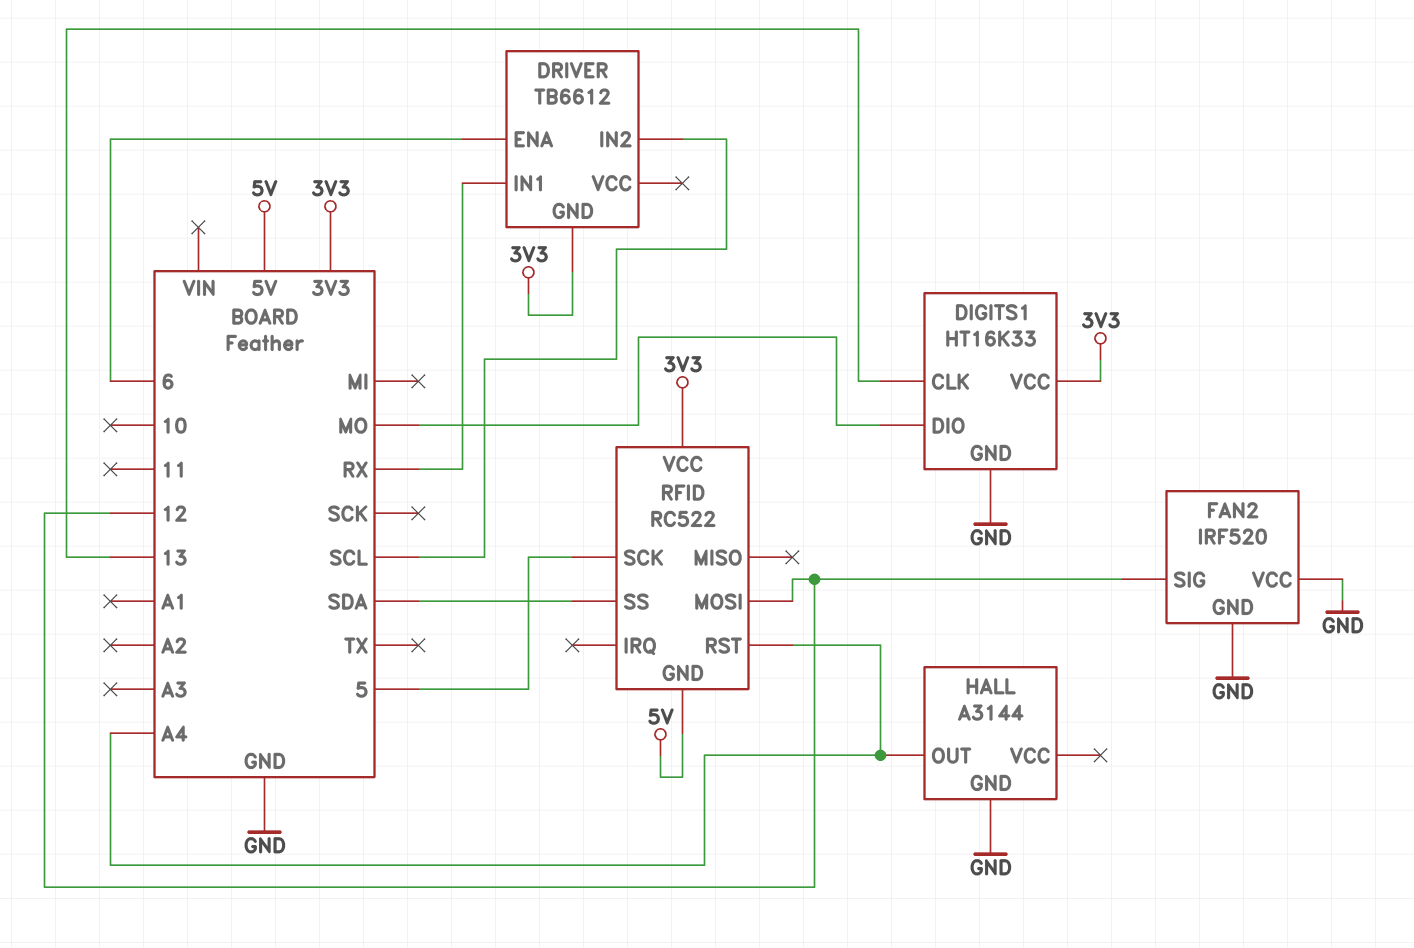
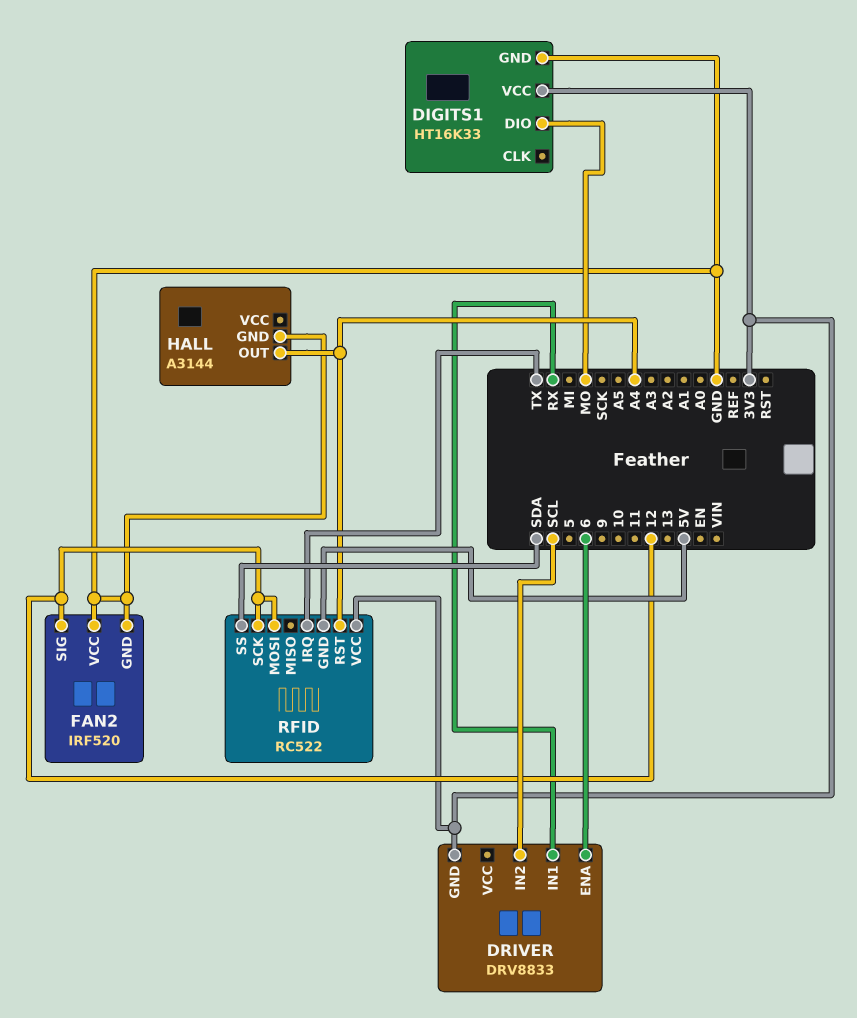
DIGITS1 pin CLK: 13 -> none
DRIVER: TB6612 -> DRV8833
RFID pin IRQ: none -> TX
RFID pin SCK: 5 -> 12

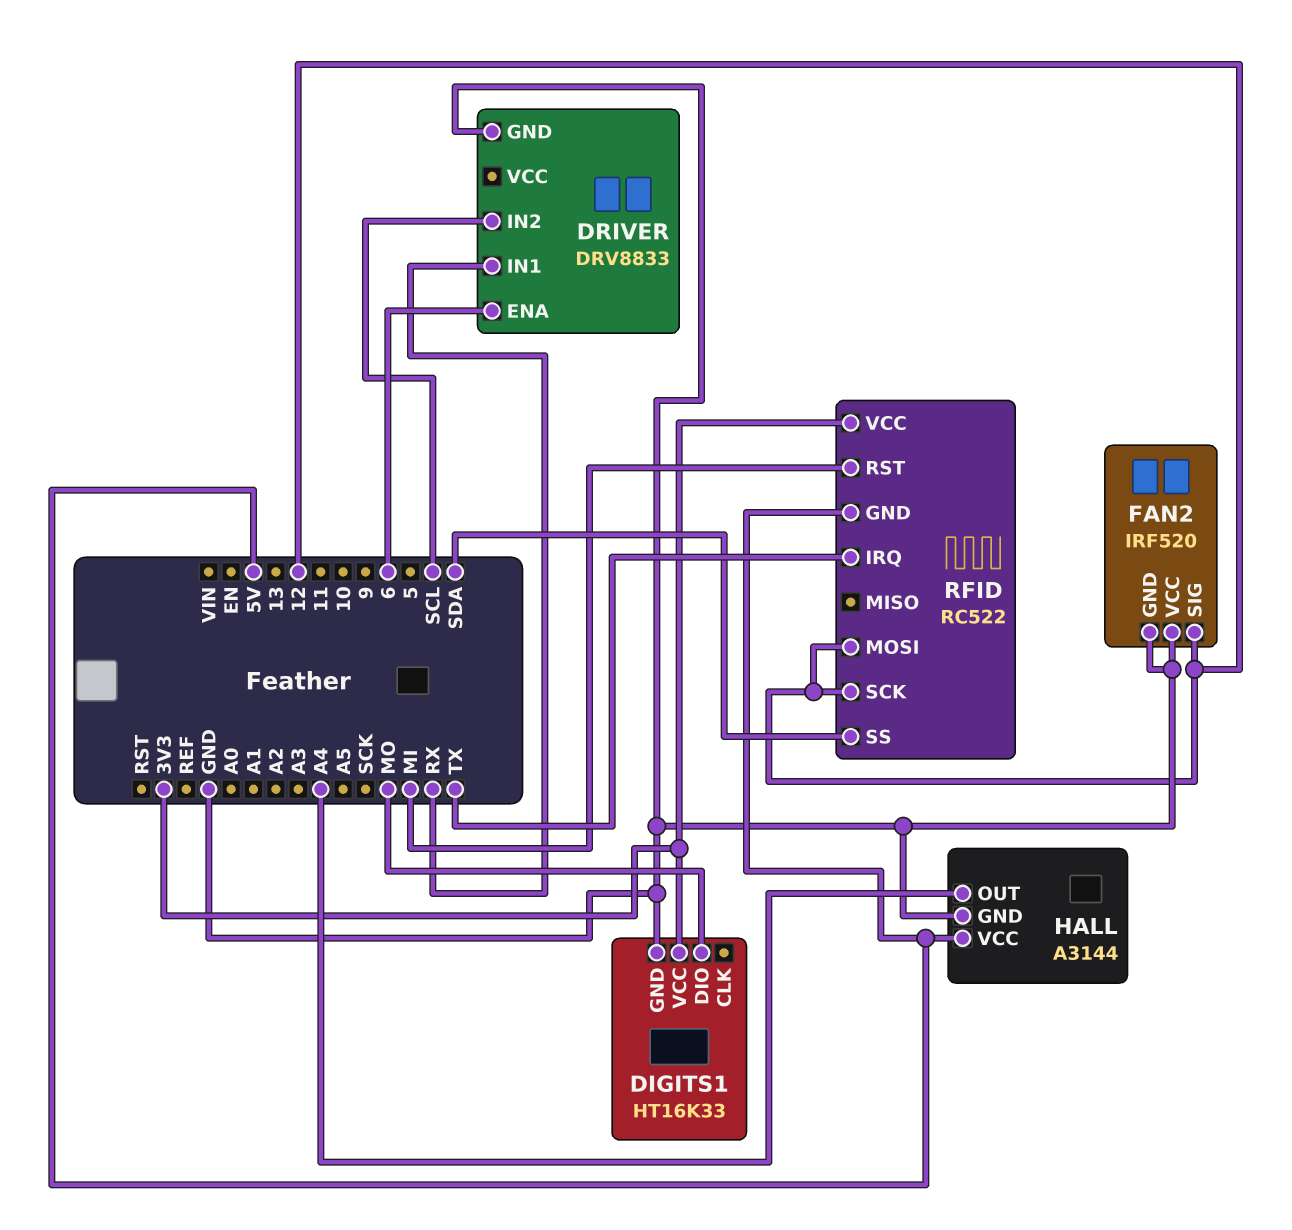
DRIVER pin GND: 3V3 -> GND
HALL pin VCC: none -> 5V
RFID pin RST: A4 -> MI

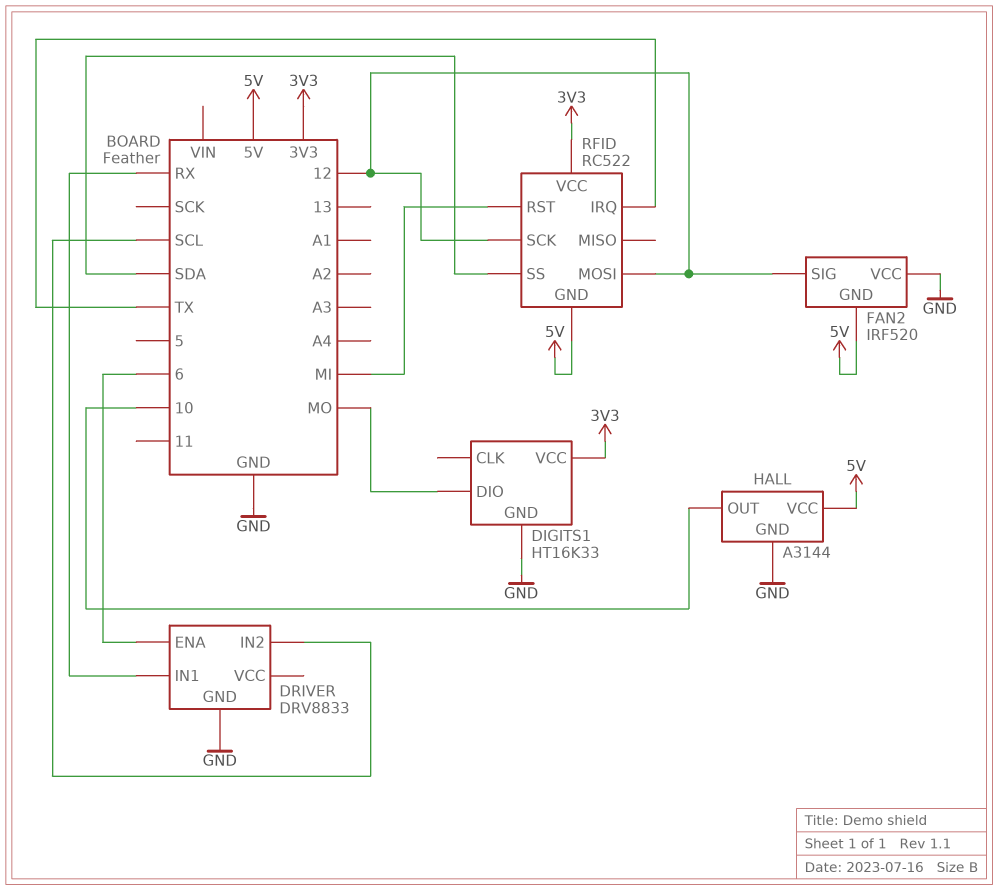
FAN2 pin GND: GND -> 5V
HALL pin OUT: A4 -> 10

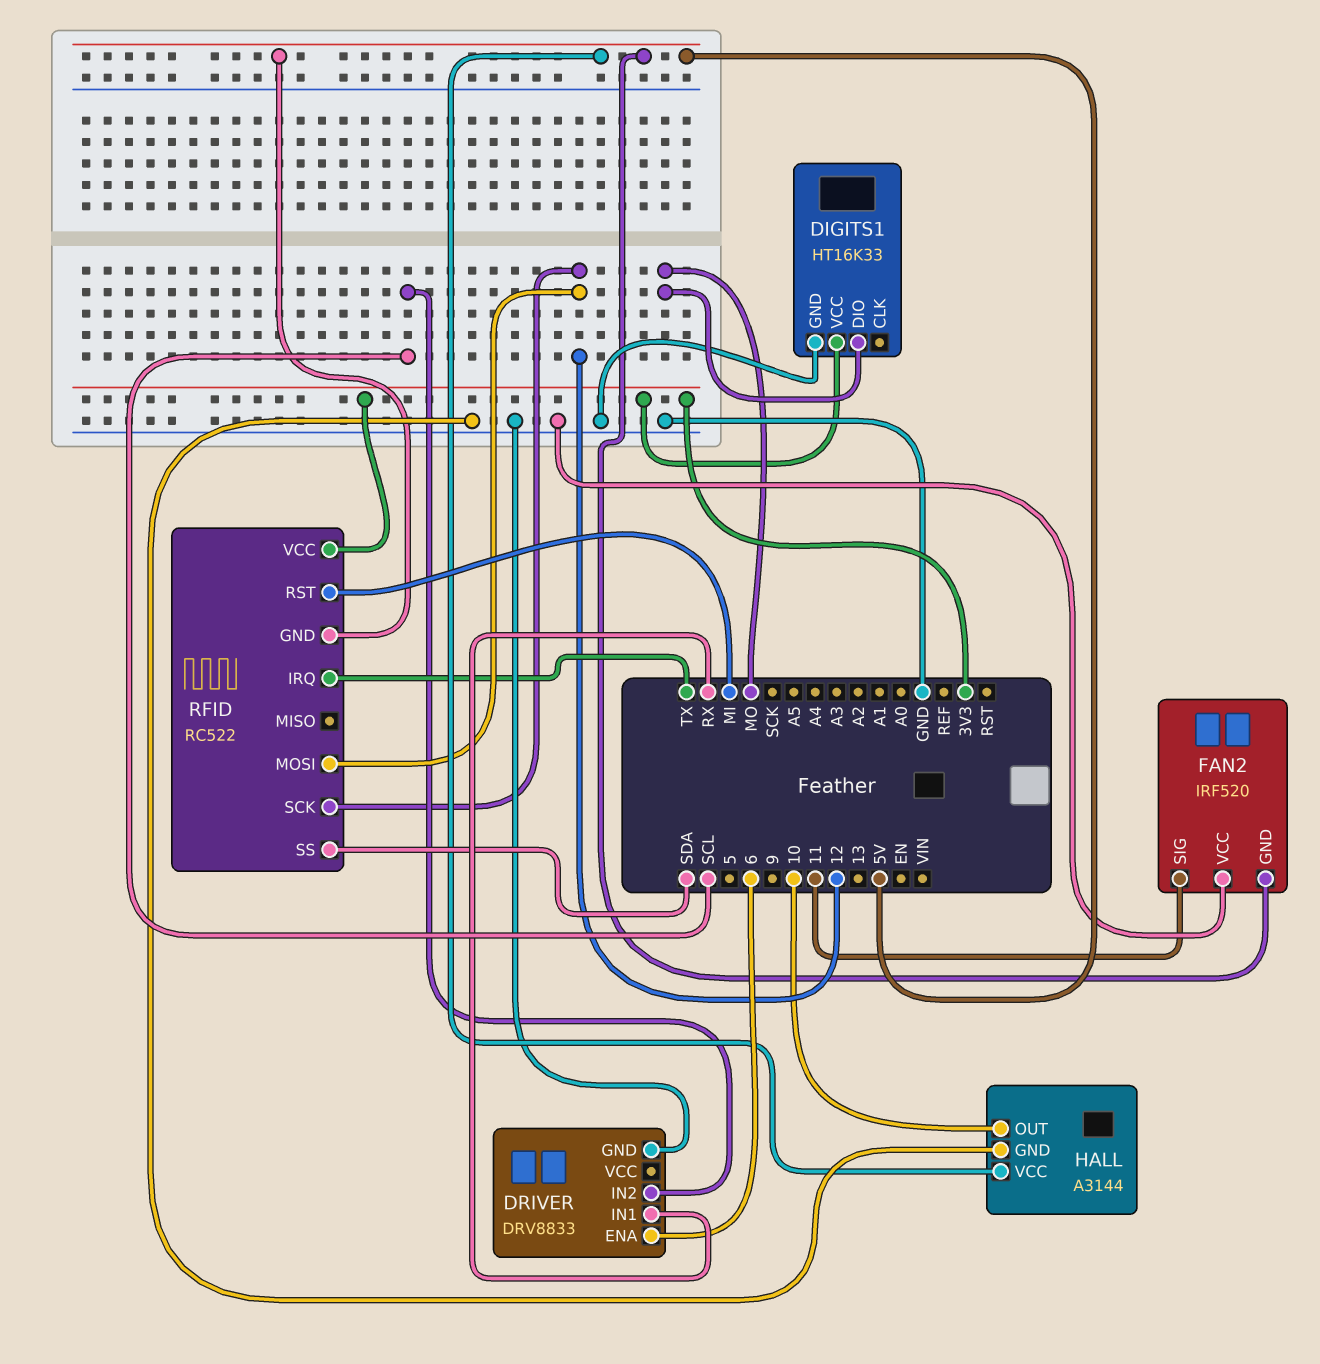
FAN2 pin SIG: 12 -> 11

